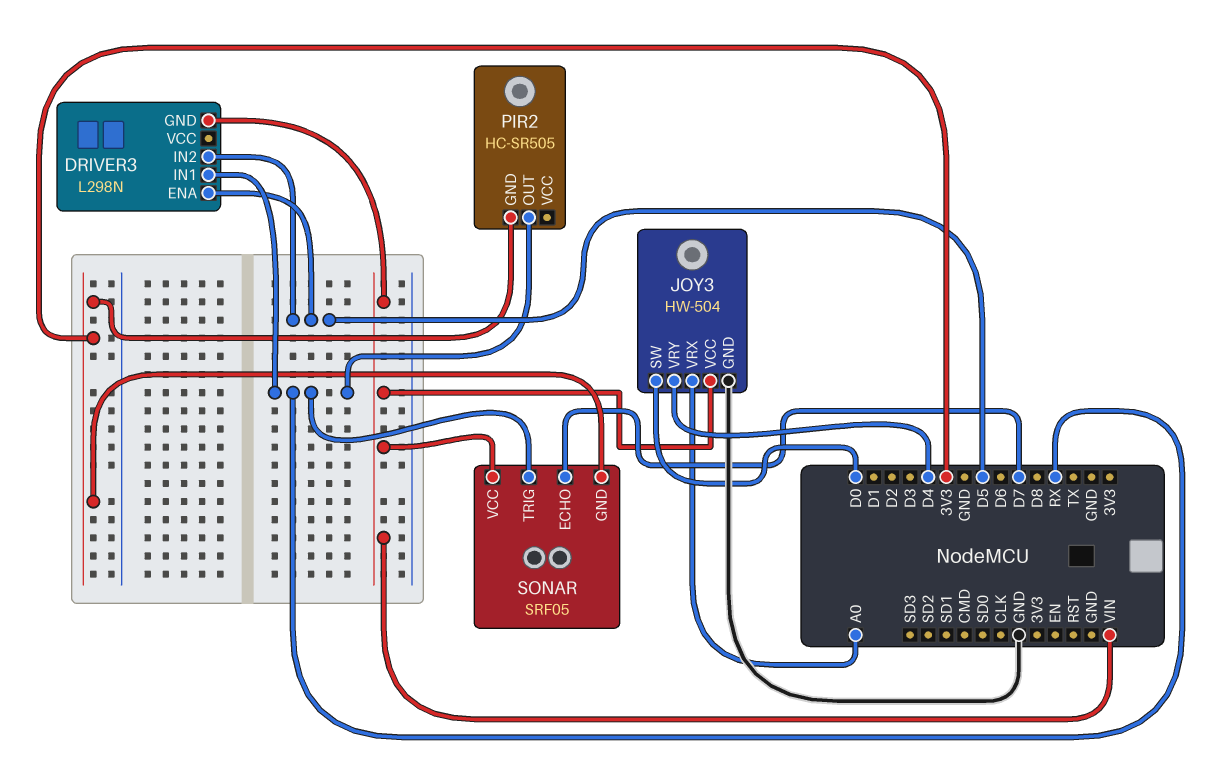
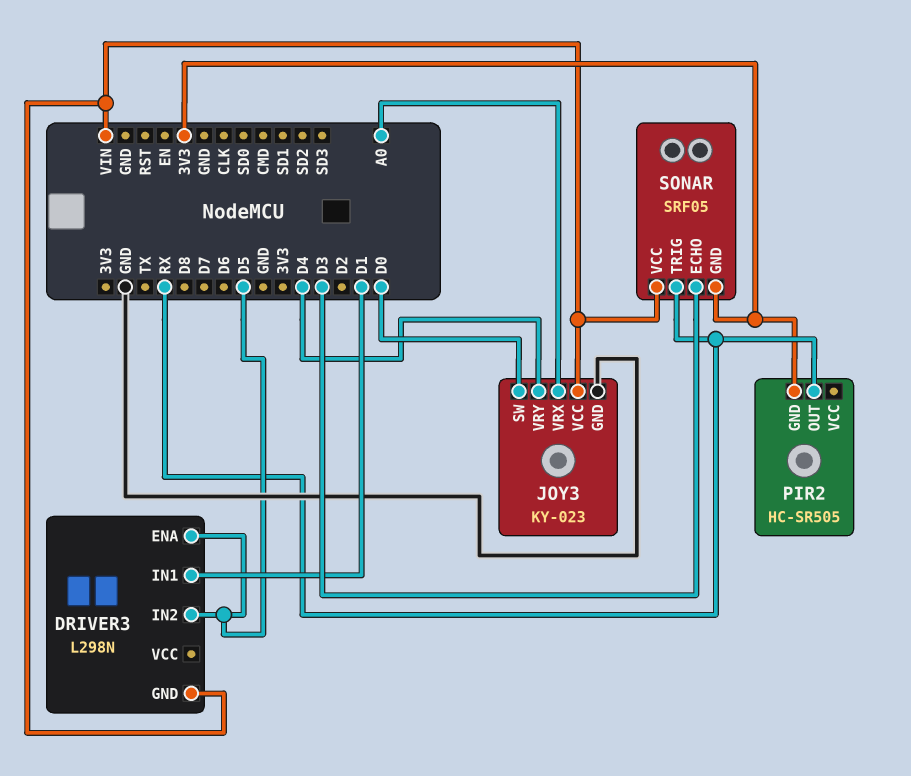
DRIVER3 pin IN1: RX -> D1
JOY3: HW-504 -> KY-023
SONAR pin ECHO: D7 -> D3

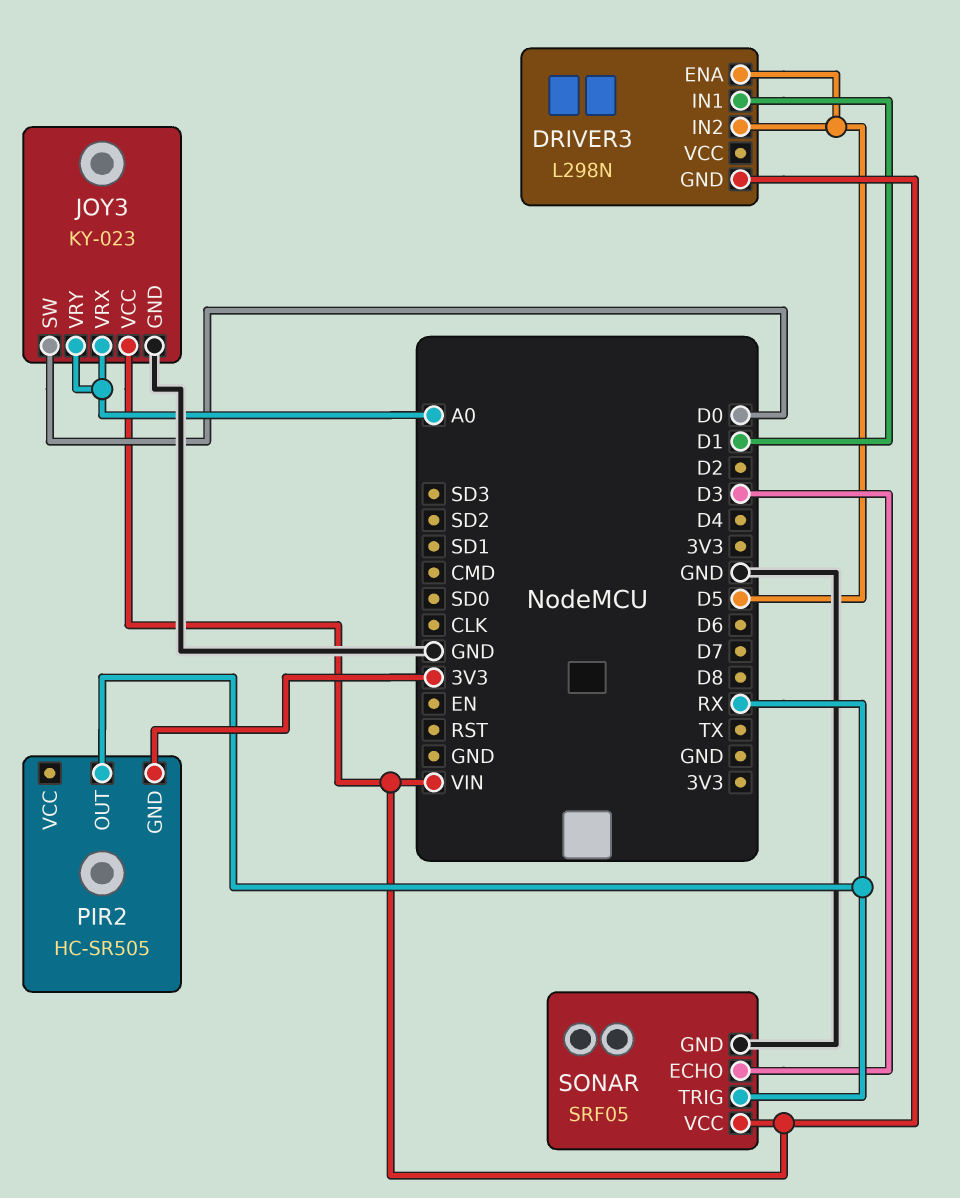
JOY3 pin VRY: D4 -> A0
SONAR pin GND: 3V3 -> GND

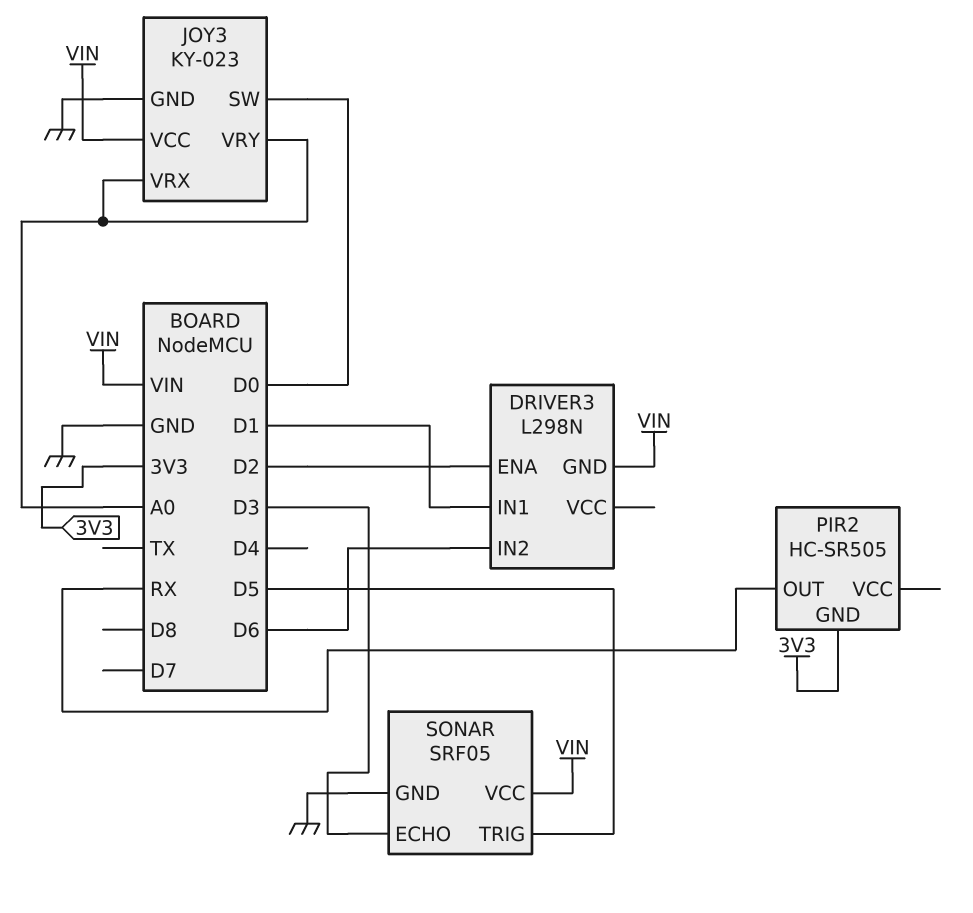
DRIVER3 pin ENA: D5 -> D2
DRIVER3 pin IN2: D5 -> D6
SONAR pin TRIG: RX -> D5

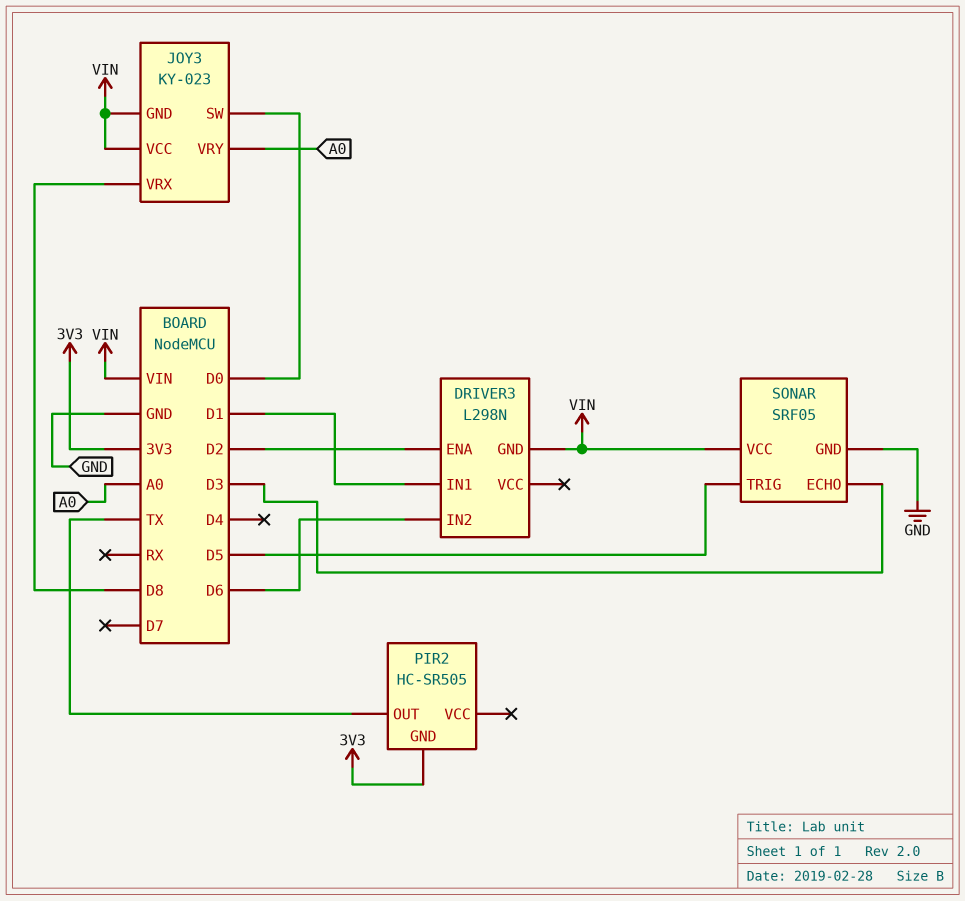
JOY3 pin GND: GND -> VIN
JOY3 pin VRX: A0 -> D8
PIR2 pin OUT: RX -> TX

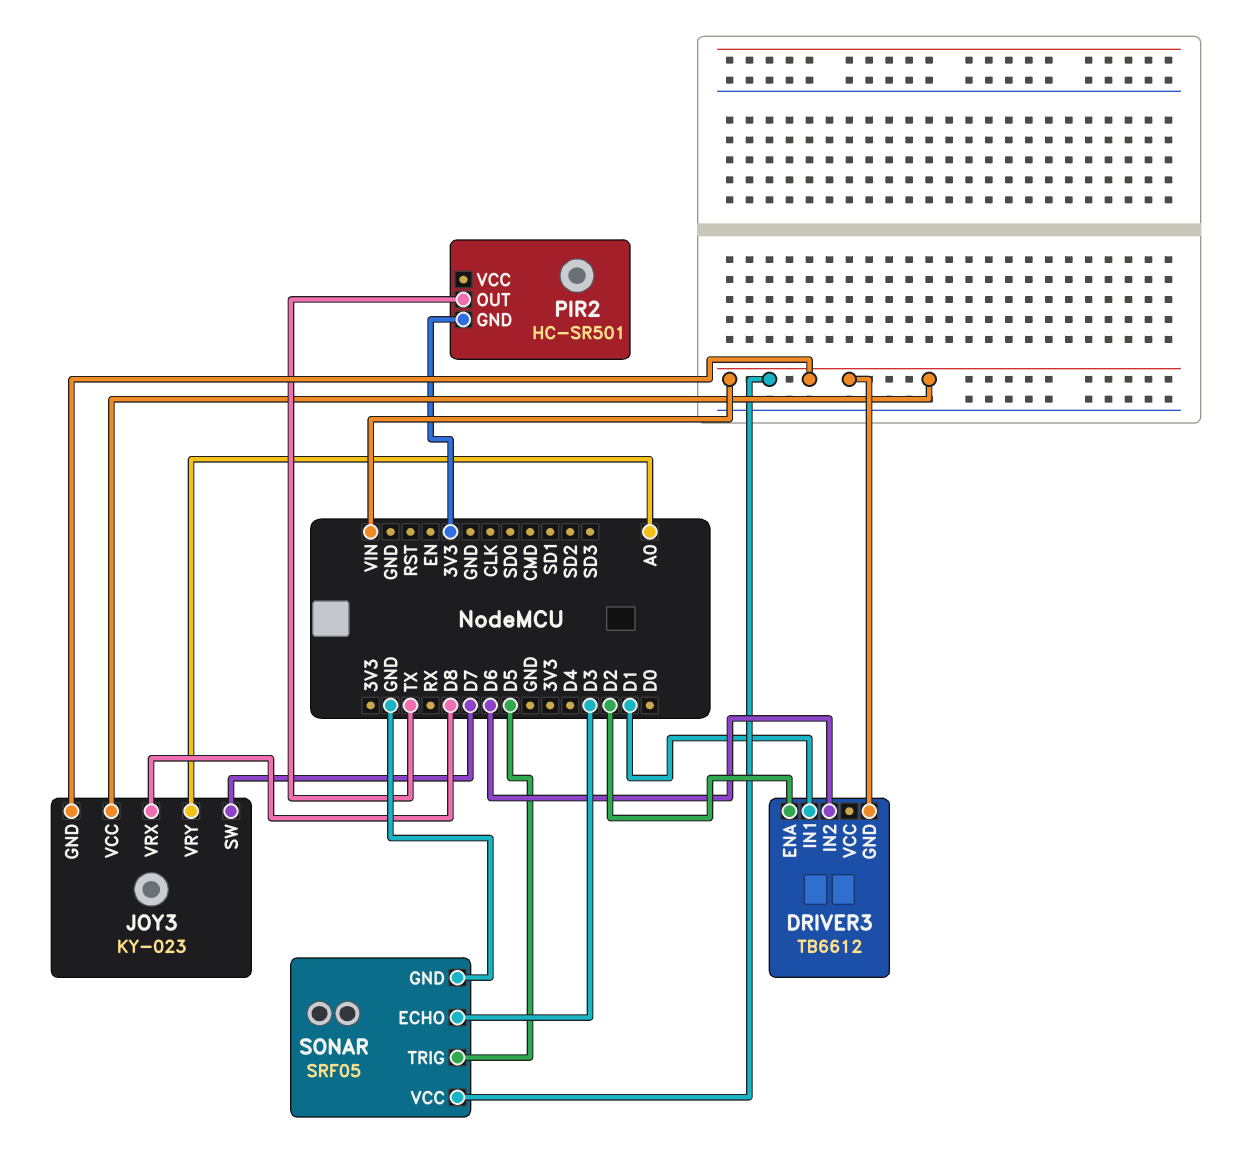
DRIVER3: L298N -> TB6612
JOY3 pin SW: D0 -> D7
PIR2: HC-SR505 -> HC-SR501

